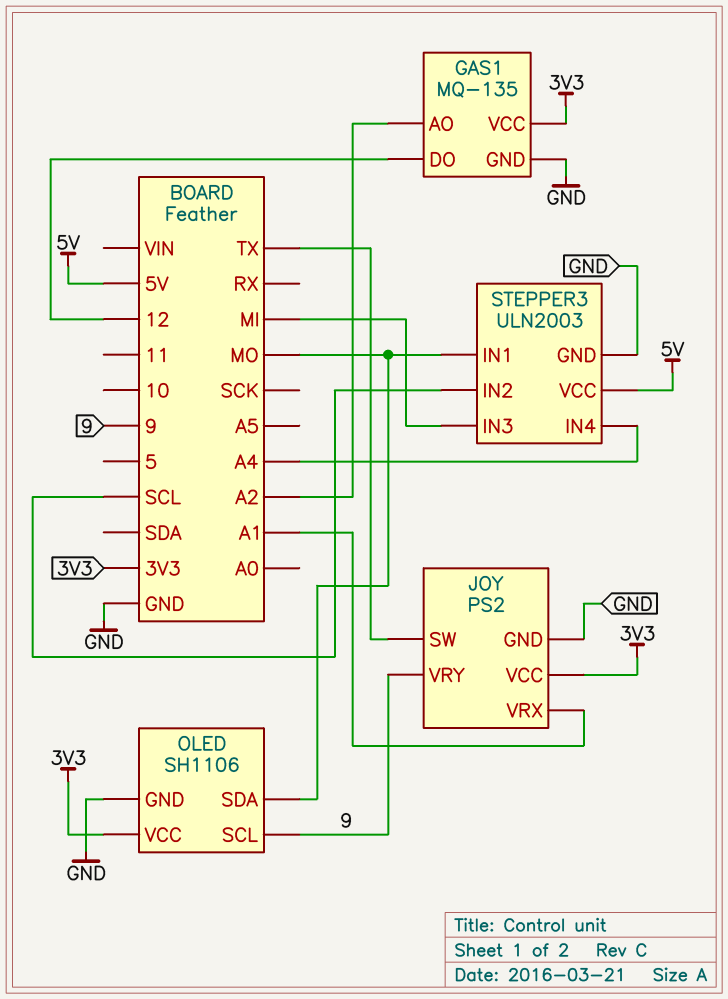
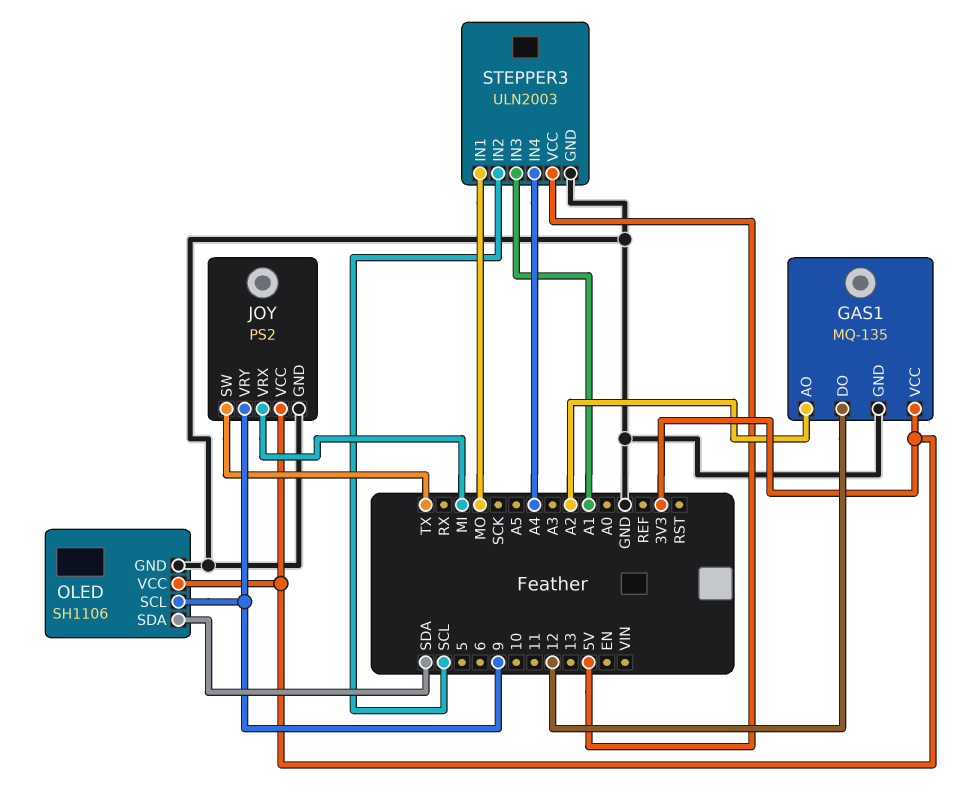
JOY pin VRX: A1 -> MI
OLED pin SDA: MO -> SDA
STEPPER3 pin IN3: MI -> A1

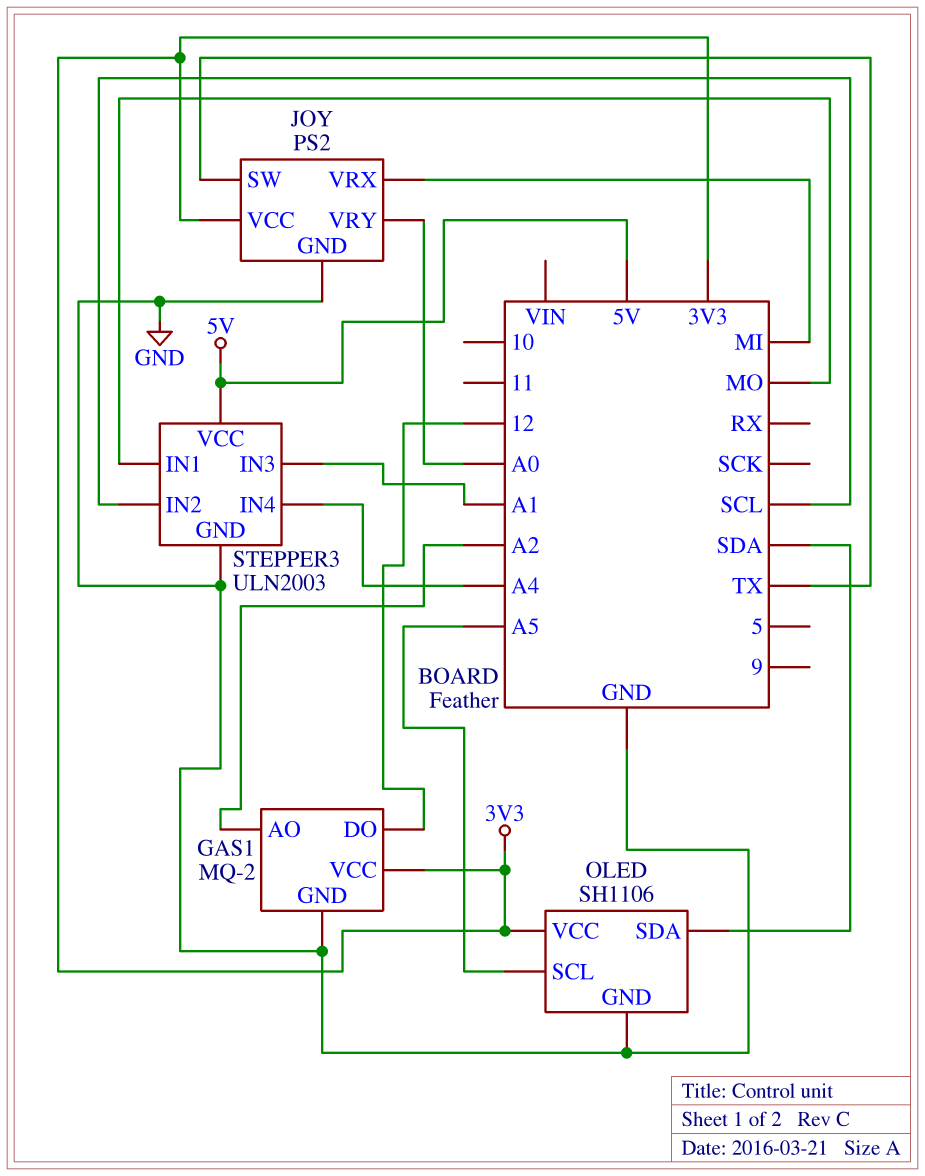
GAS1: MQ-135 -> MQ-2
JOY pin VRY: 9 -> A0
OLED pin SCL: 9 -> A5

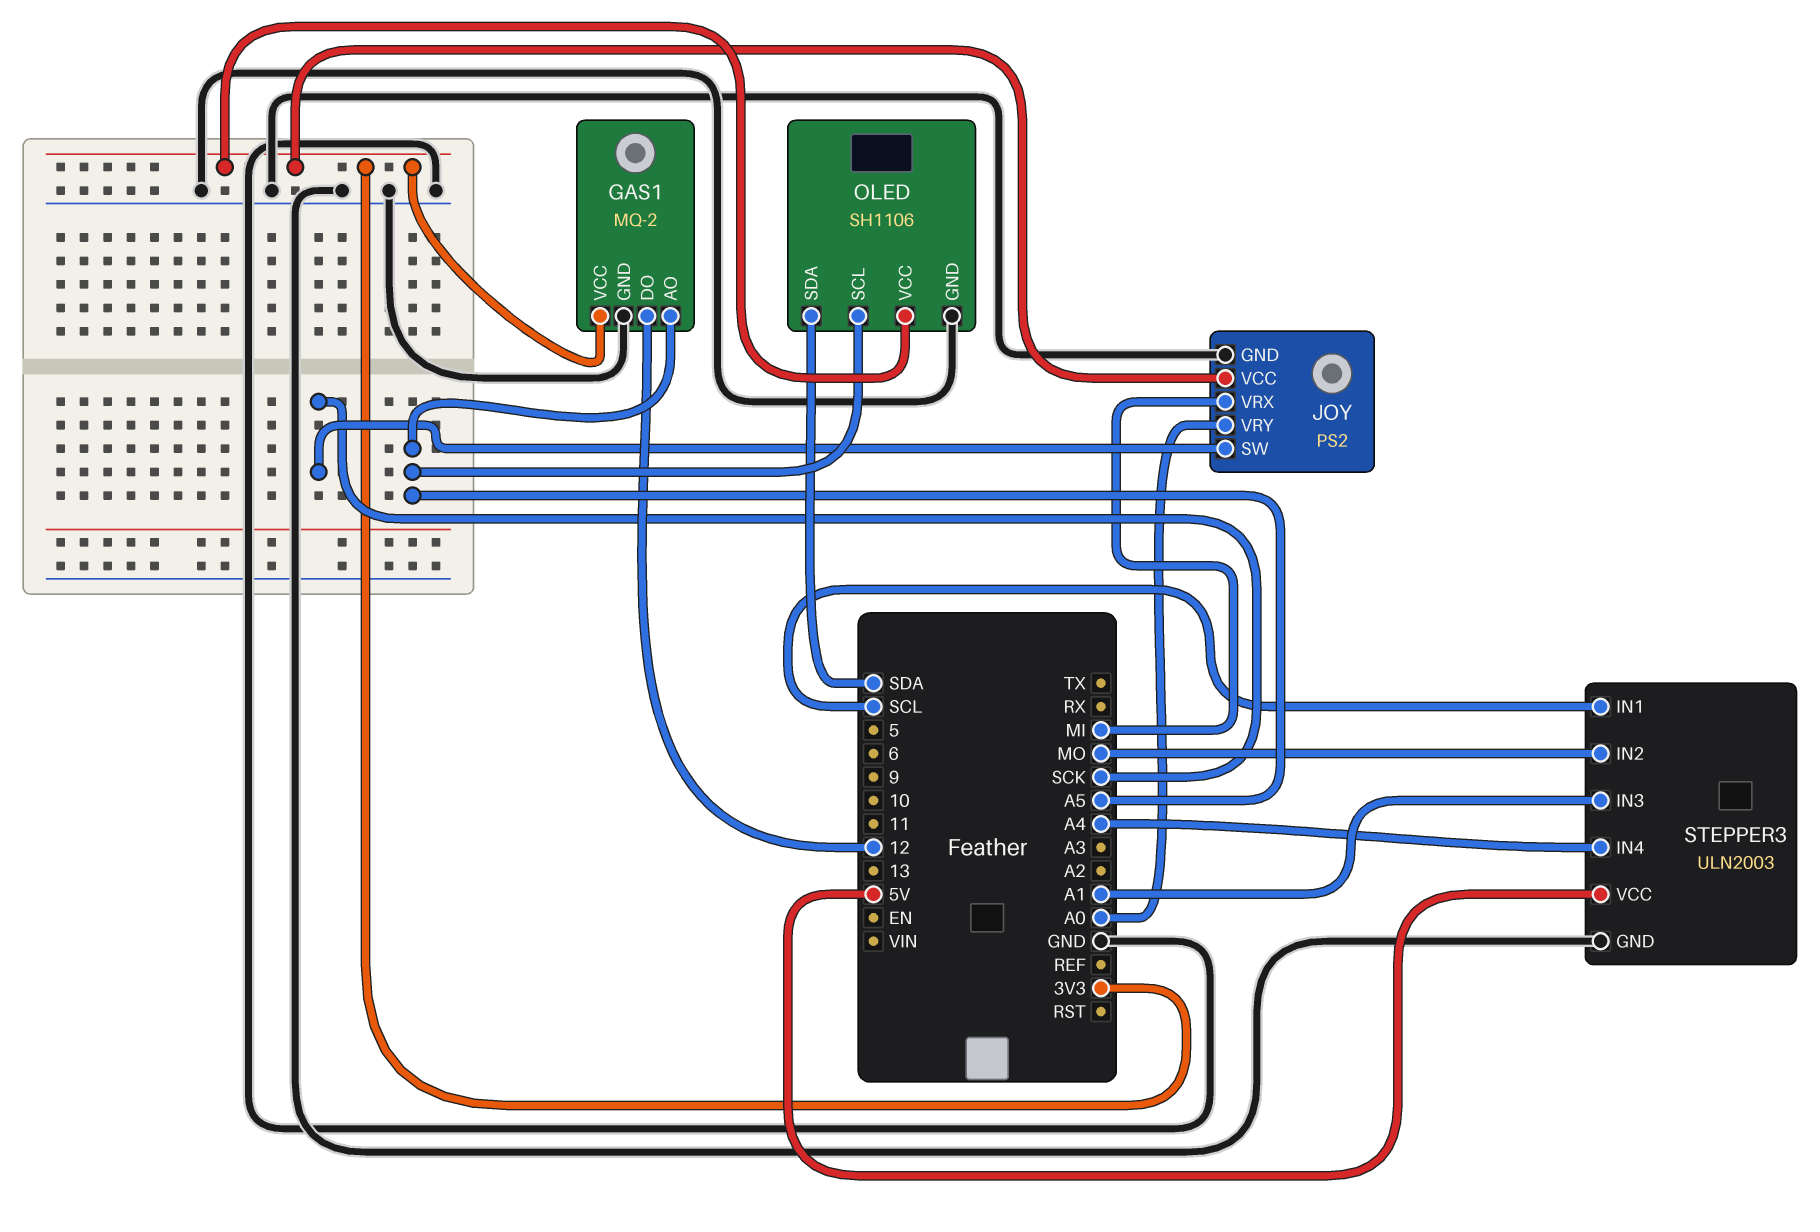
GAS1 pin AO: A2 -> A5
JOY pin SW: TX -> SCK
STEPPER3 pin IN1: MO -> SCL
STEPPER3 pin IN2: SCL -> MO

